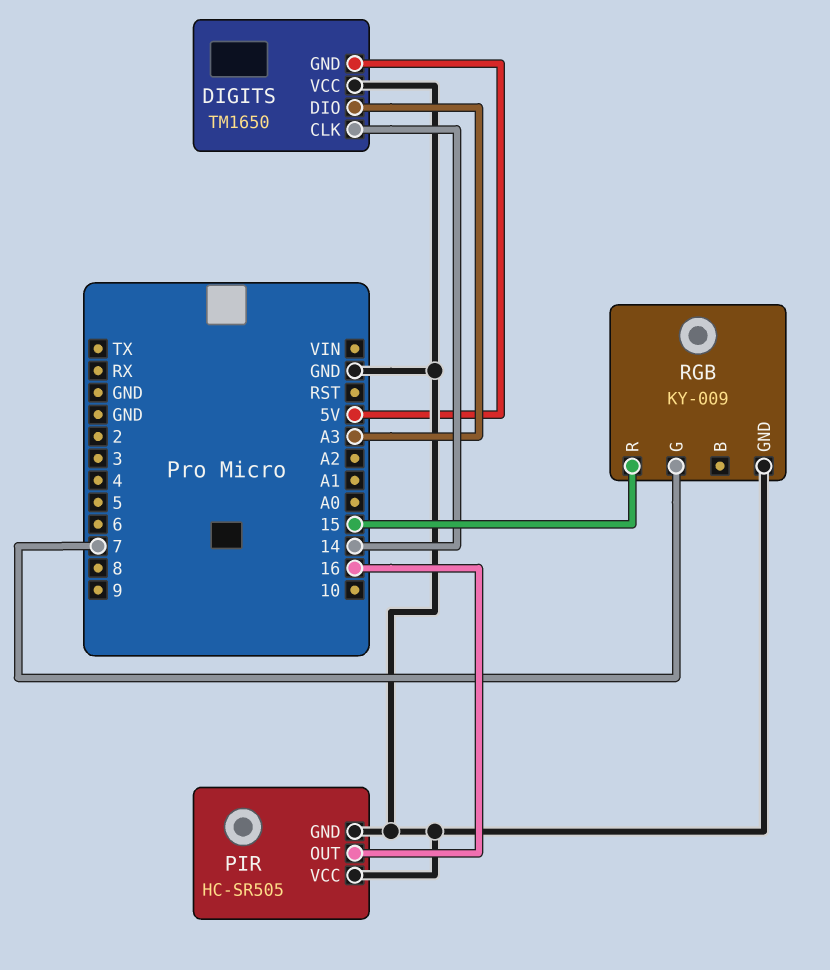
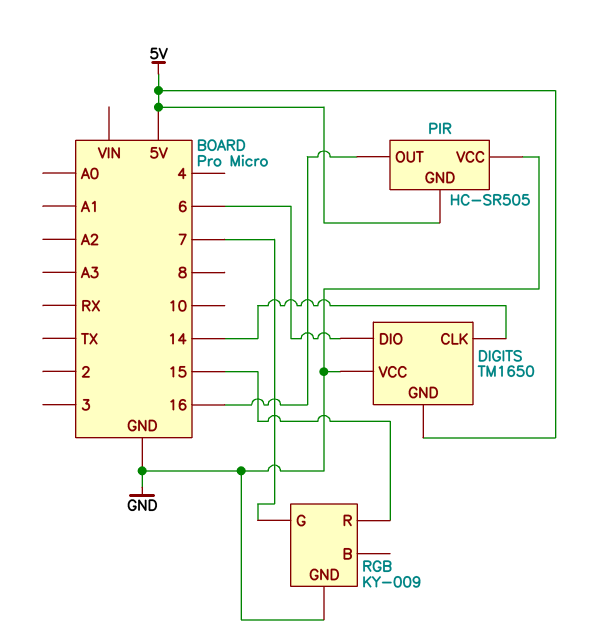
DIGITS pin DIO: A3 -> 6
PIR pin GND: GND -> 5V

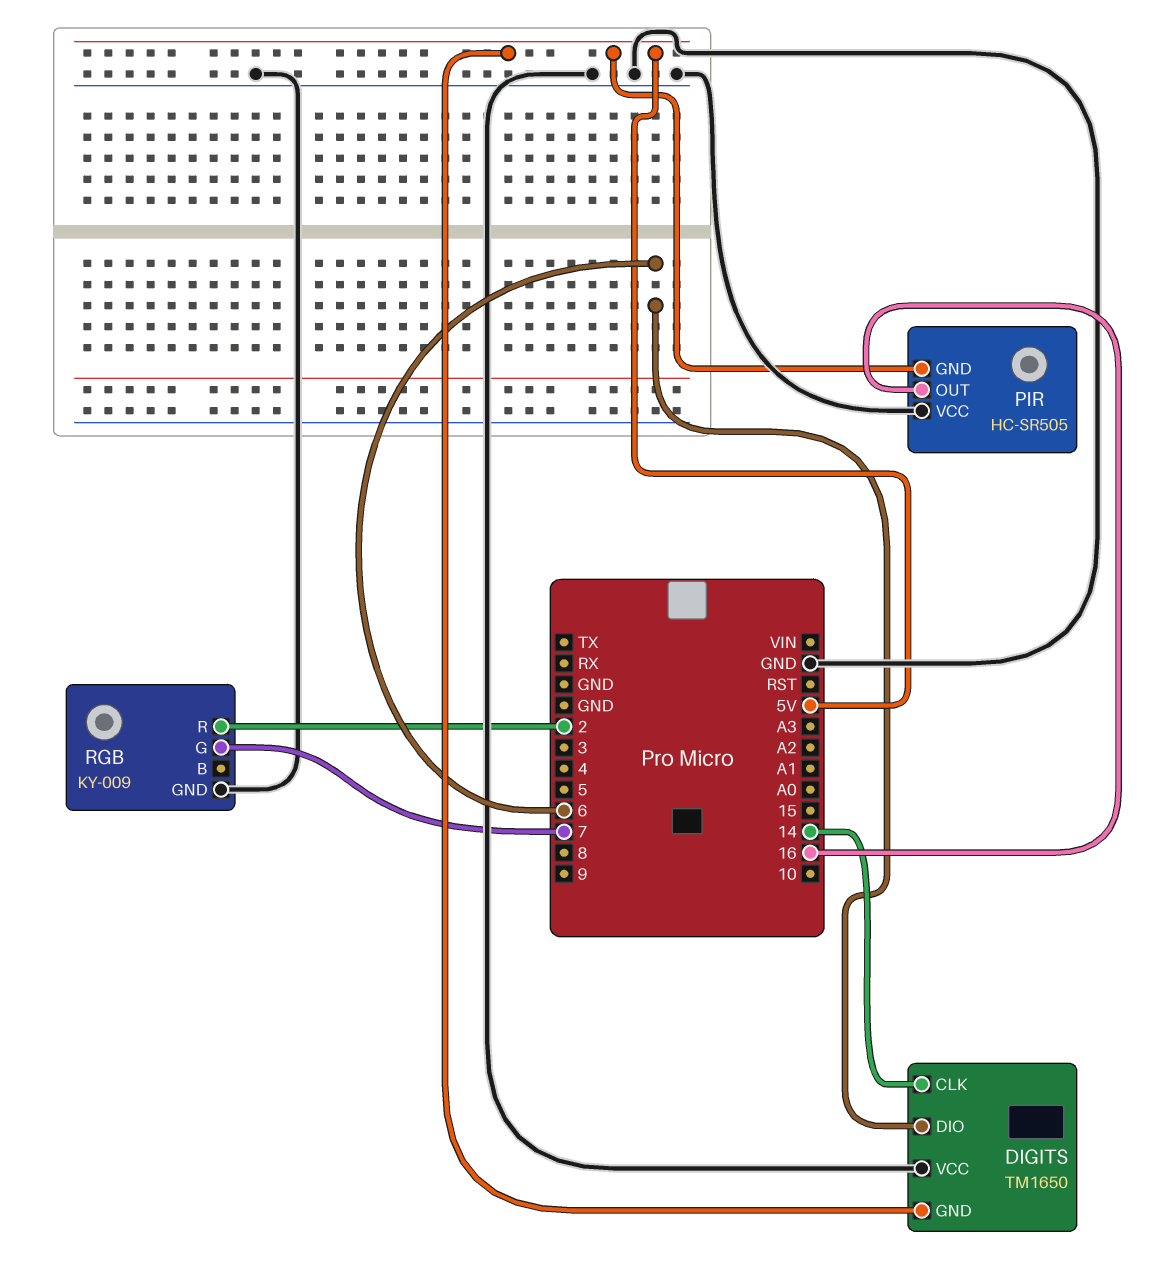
RGB pin R: 15 -> 2

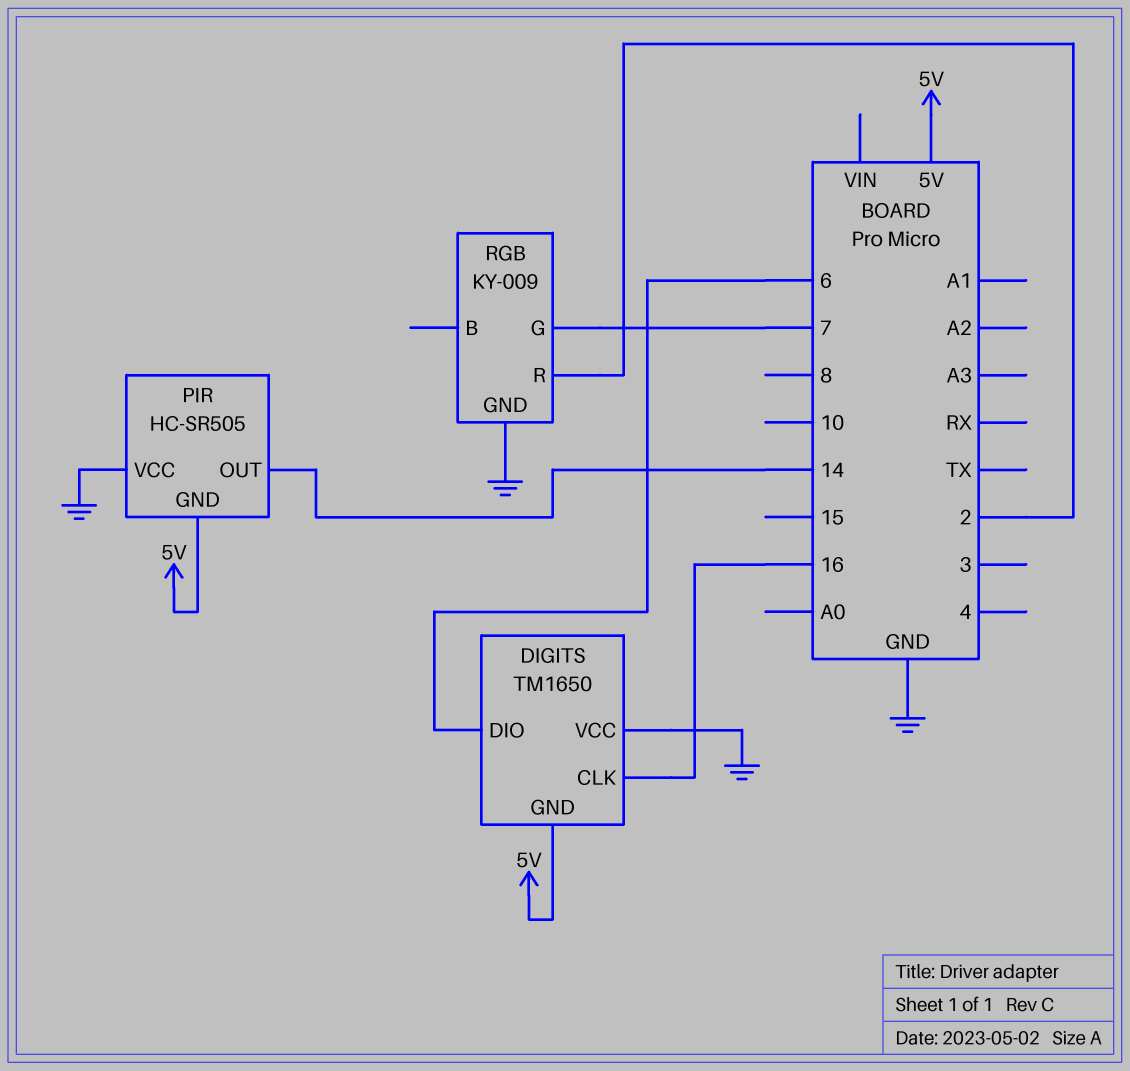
DIGITS pin CLK: 14 -> 16
PIR pin OUT: 16 -> 14

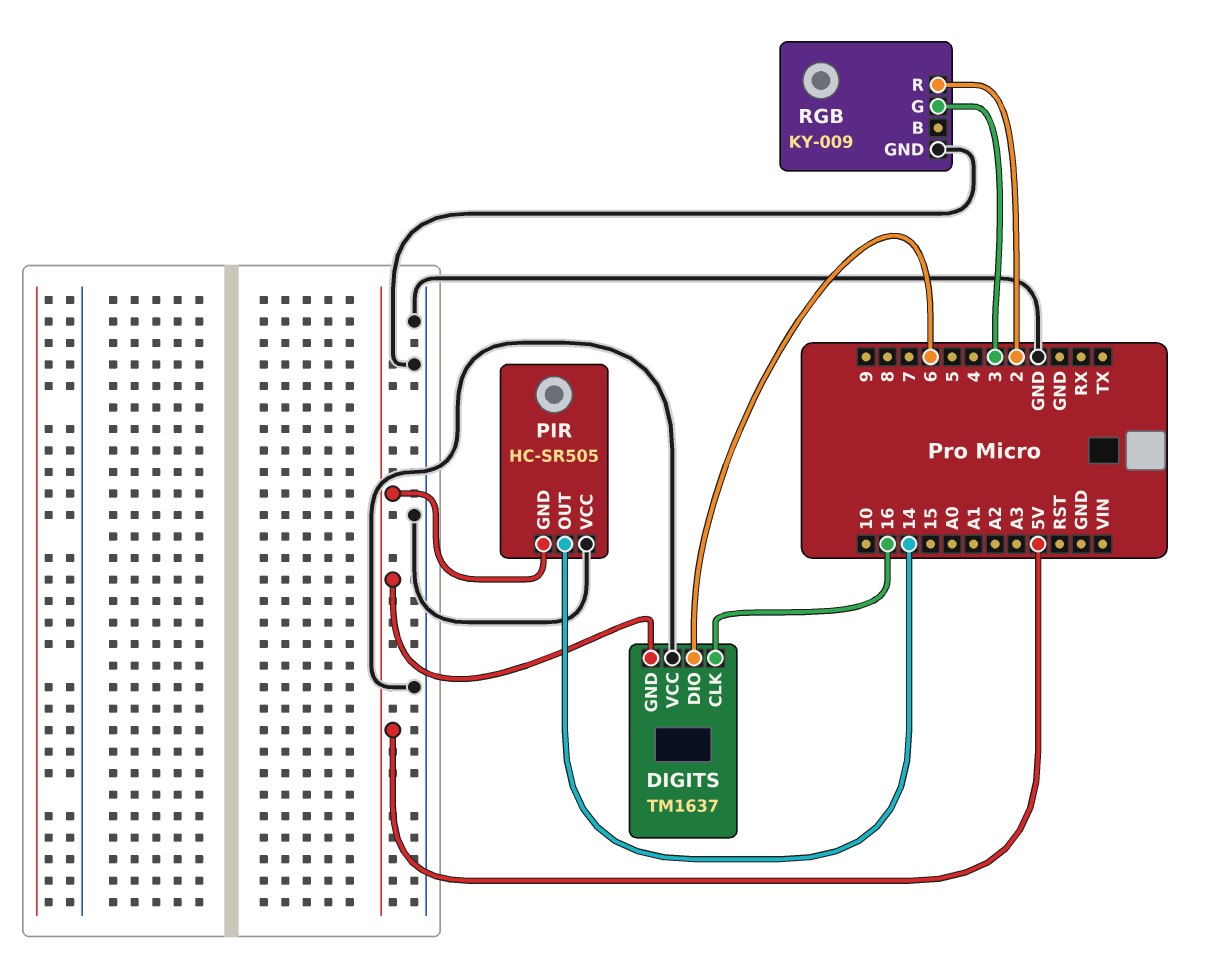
DIGITS: TM1650 -> TM1637
RGB pin G: 7 -> 3

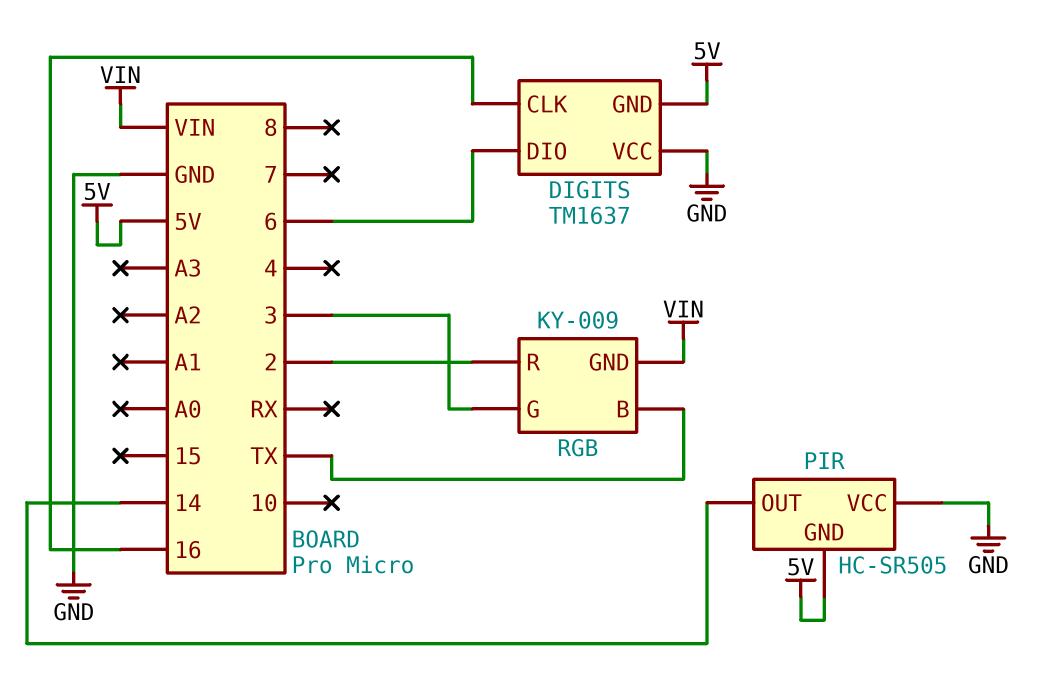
RGB pin B: none -> TX
RGB pin GND: GND -> VIN

